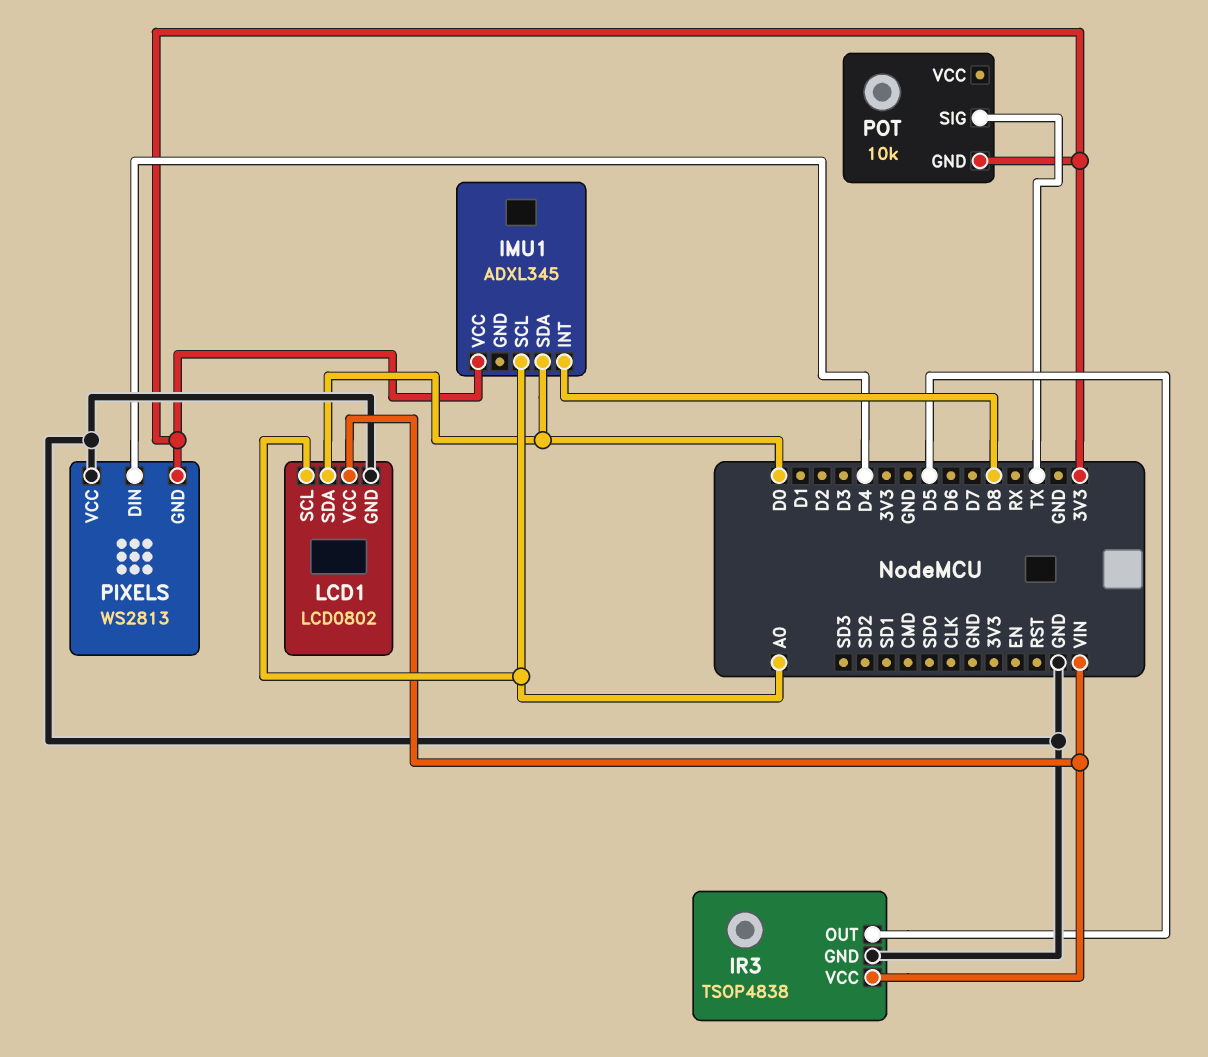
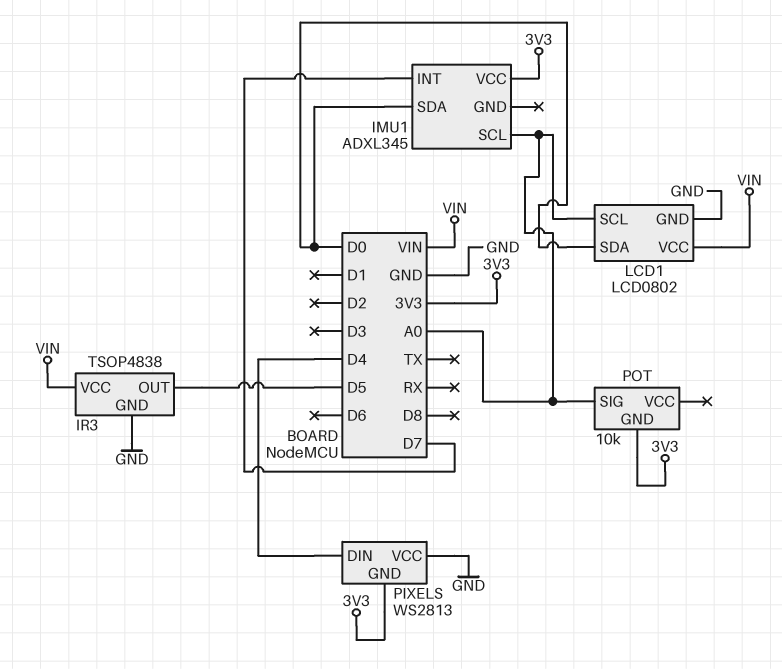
IMU1 pin INT: D8 -> D7
POT pin SIG: TX -> A0

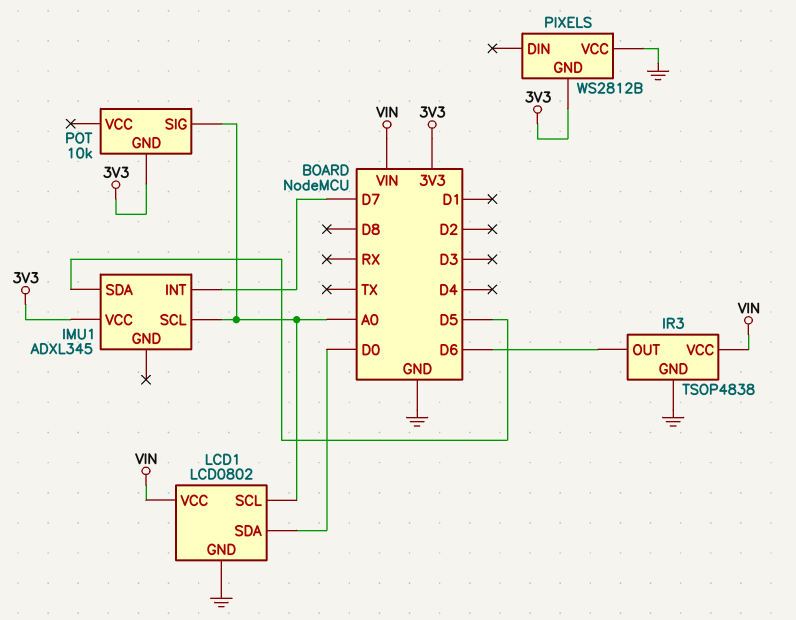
IMU1 pin SDA: D0 -> D5
IR3 pin OUT: D5 -> D6
PIXELS: WS2813 -> WS2812B
PIXELS pin DIN: D4 -> none

